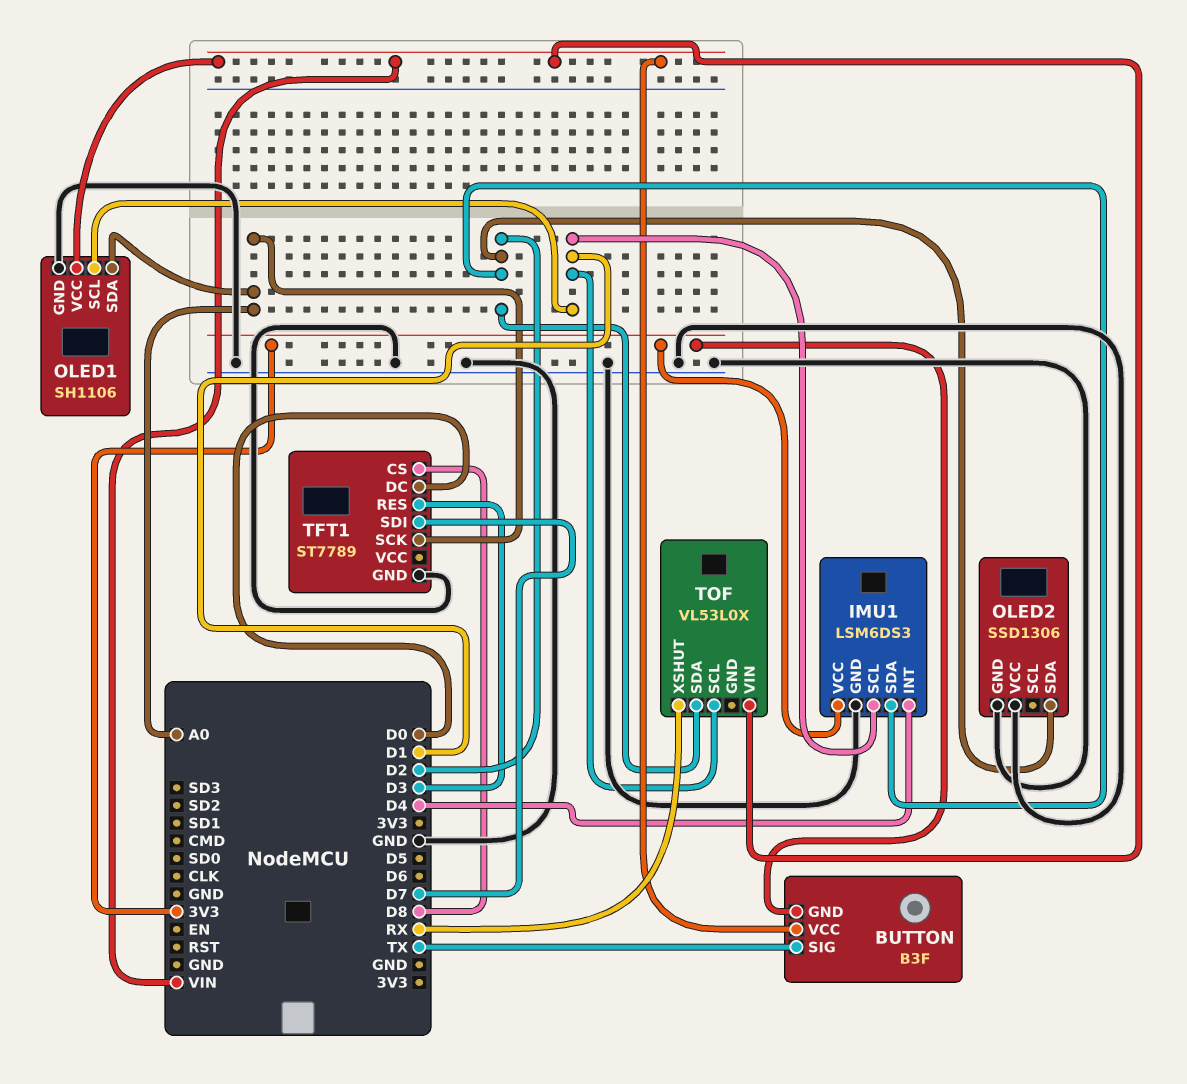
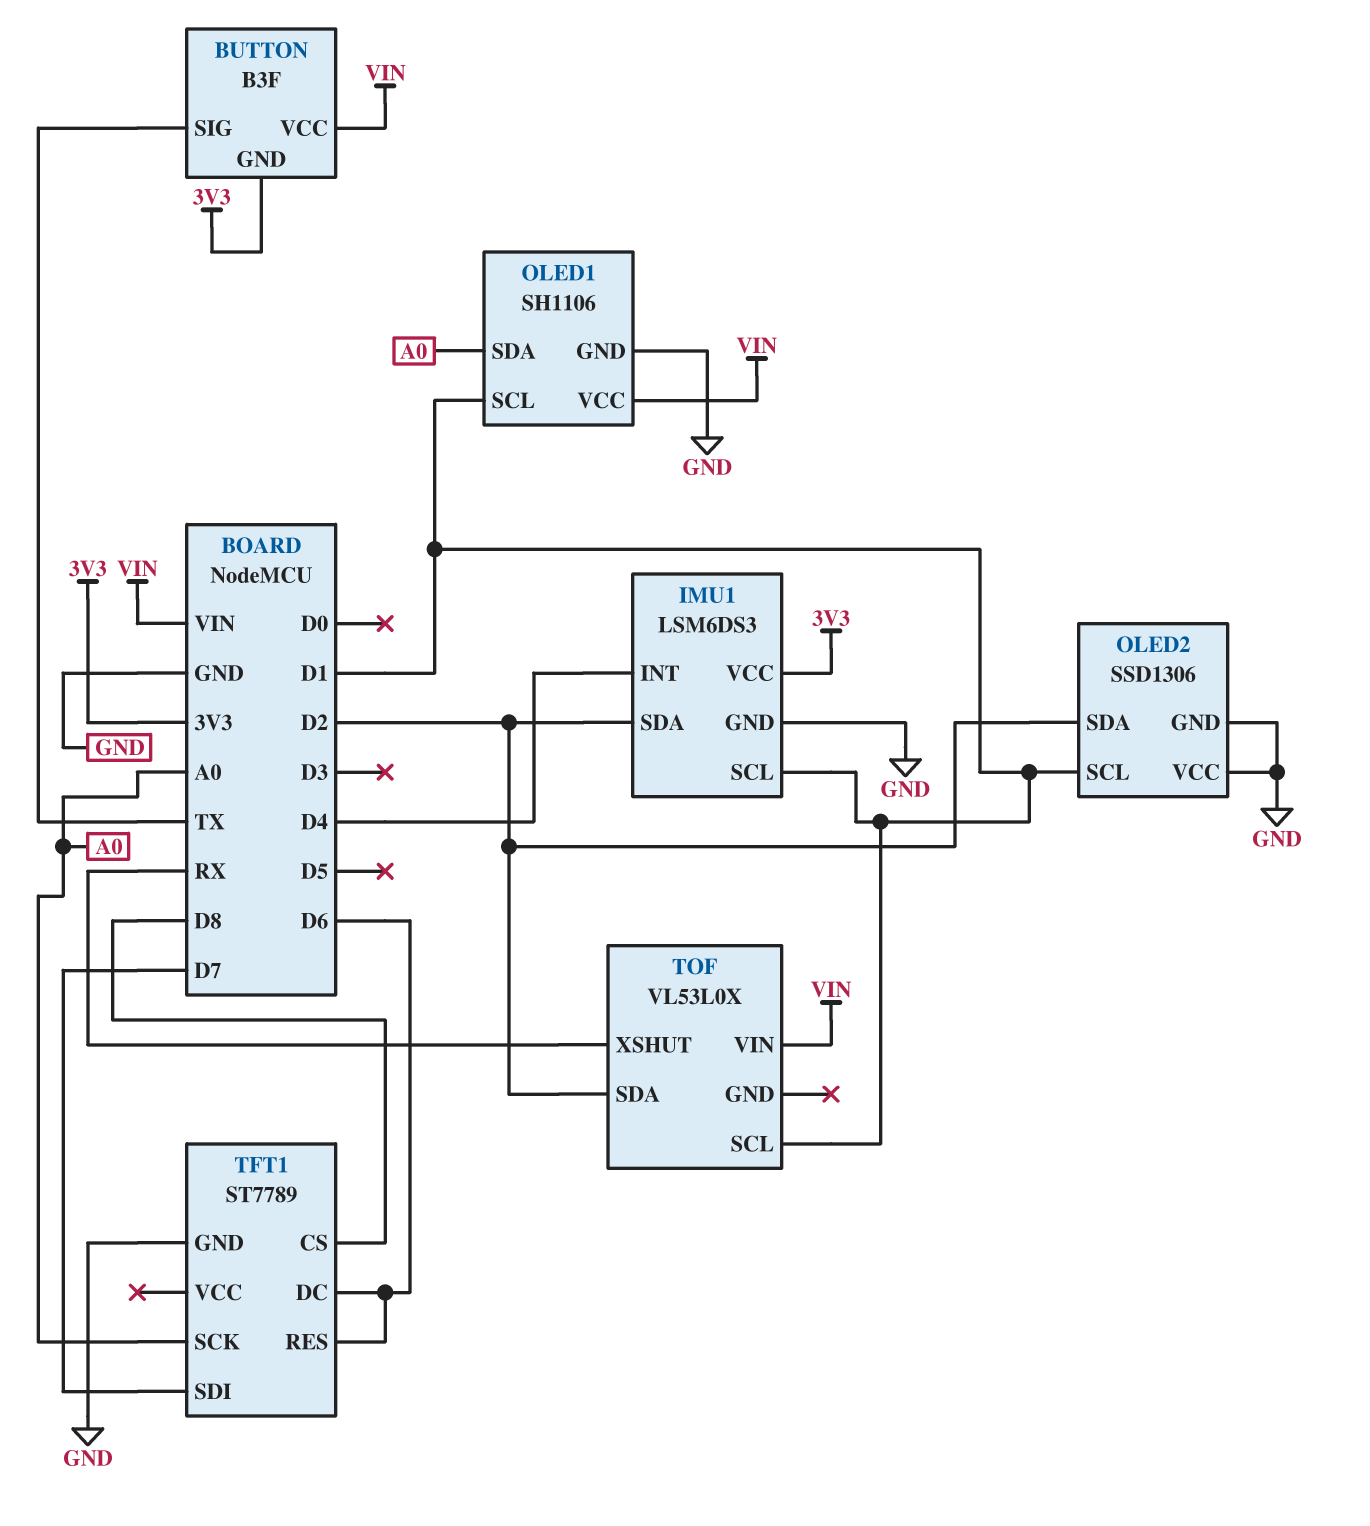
OLED2 pin SCL: none -> D1
TFT1 pin DC: D0 -> D6
TFT1 pin RES: D3 -> D6

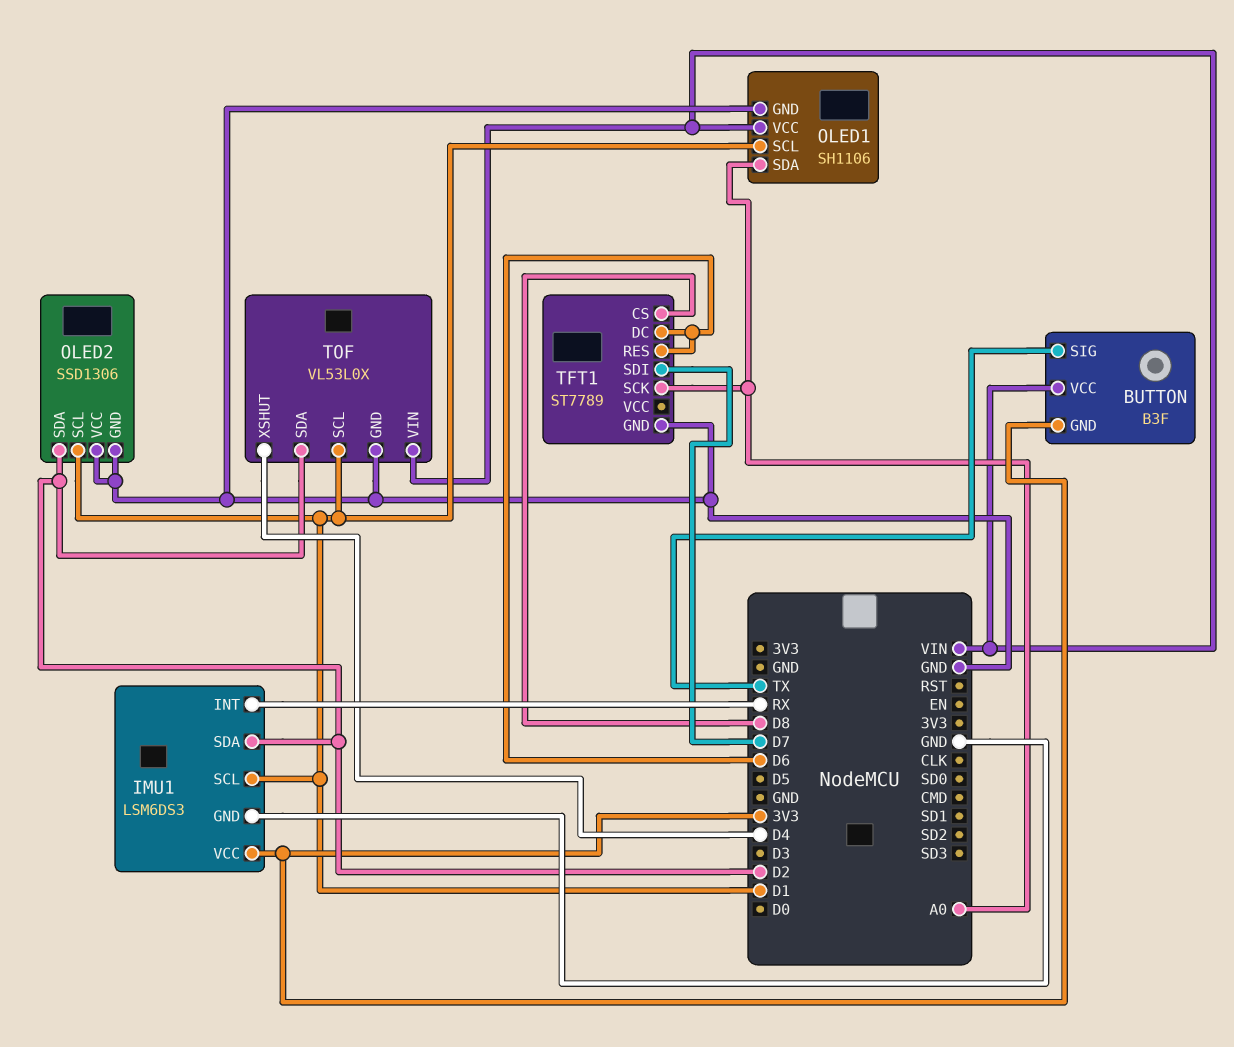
IMU1 pin INT: D4 -> RX
TOF pin GND: none -> GND
TOF pin XSHUT: RX -> D4

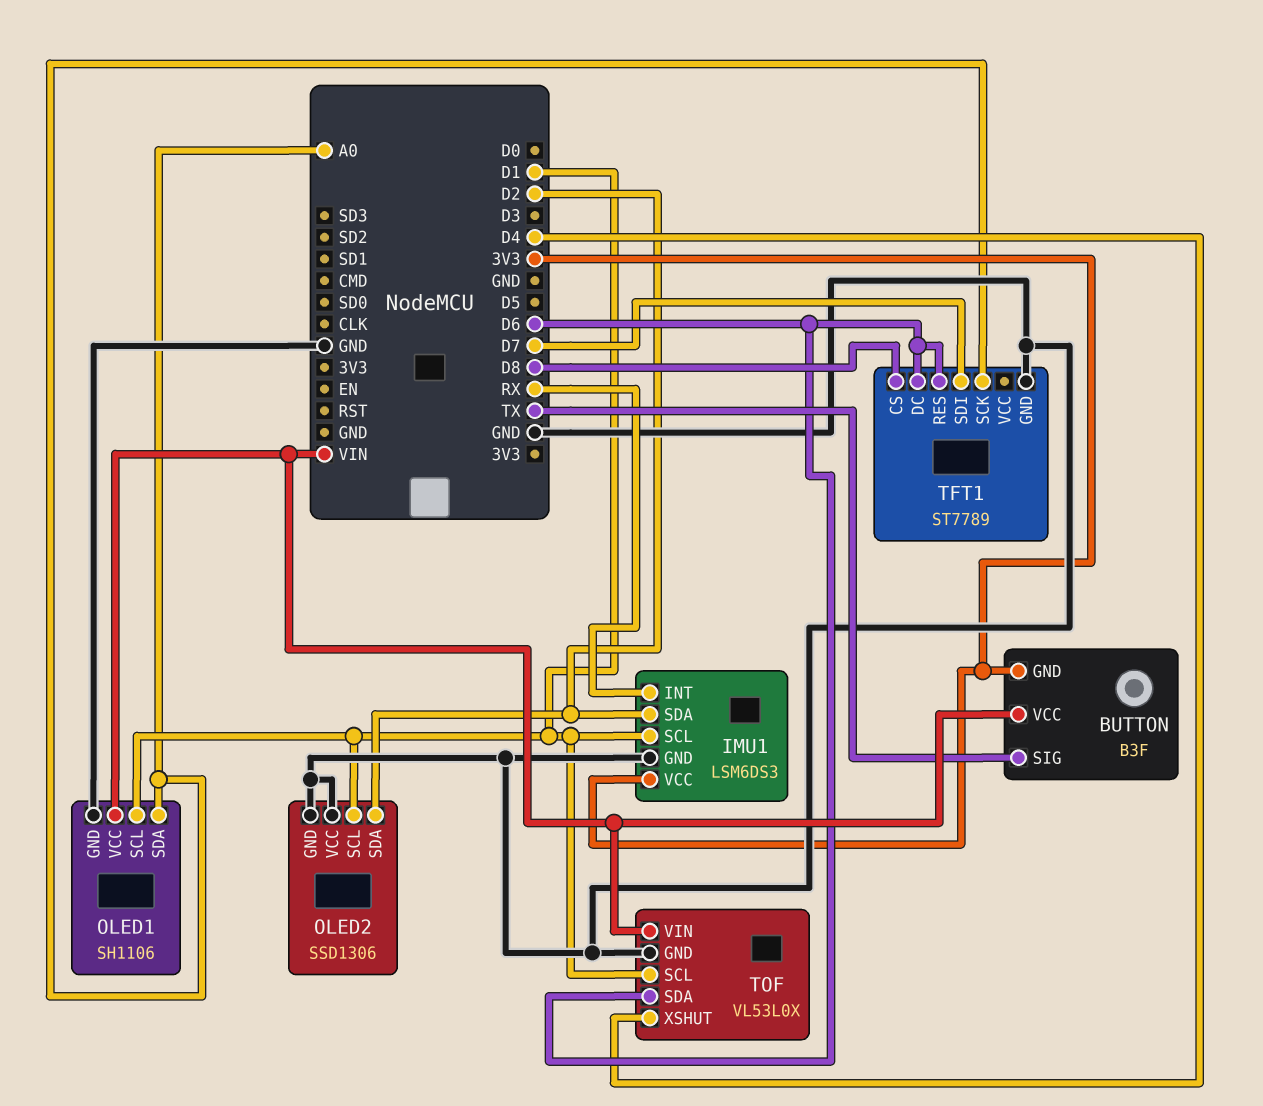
TOF pin SDA: D2 -> D6

